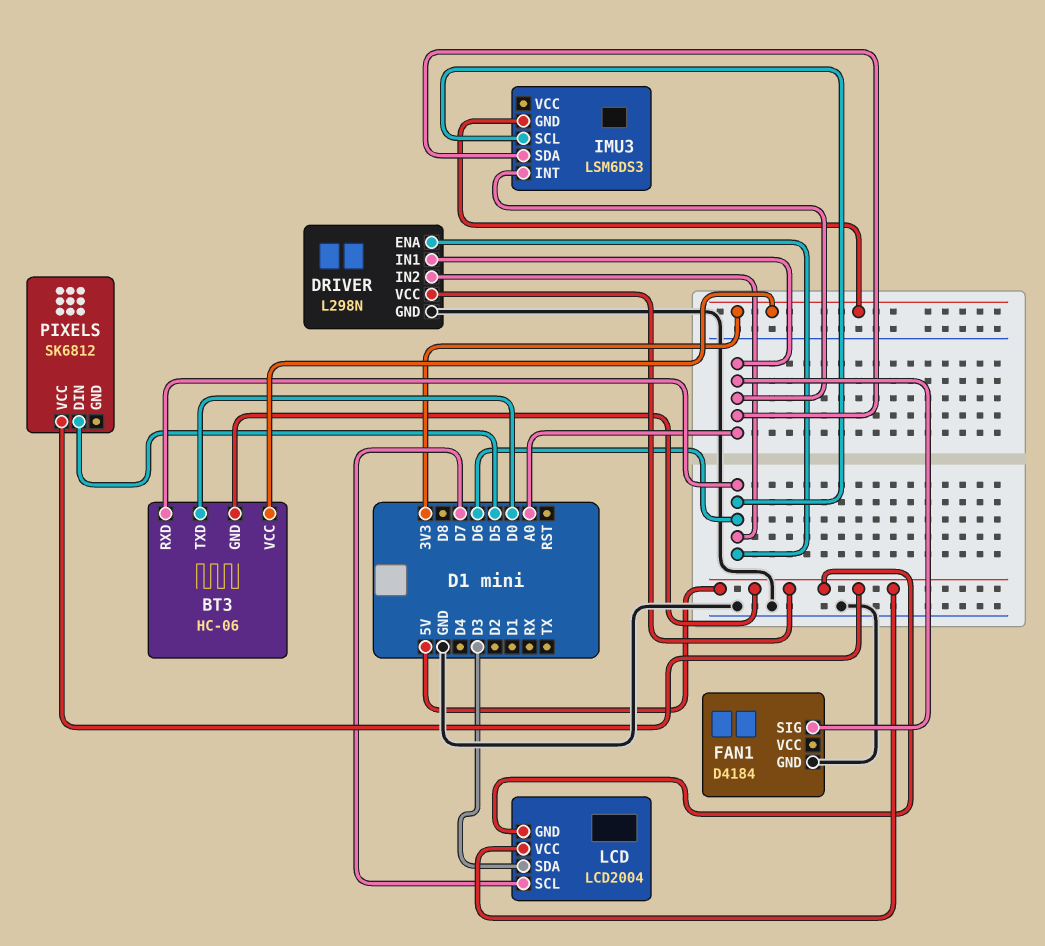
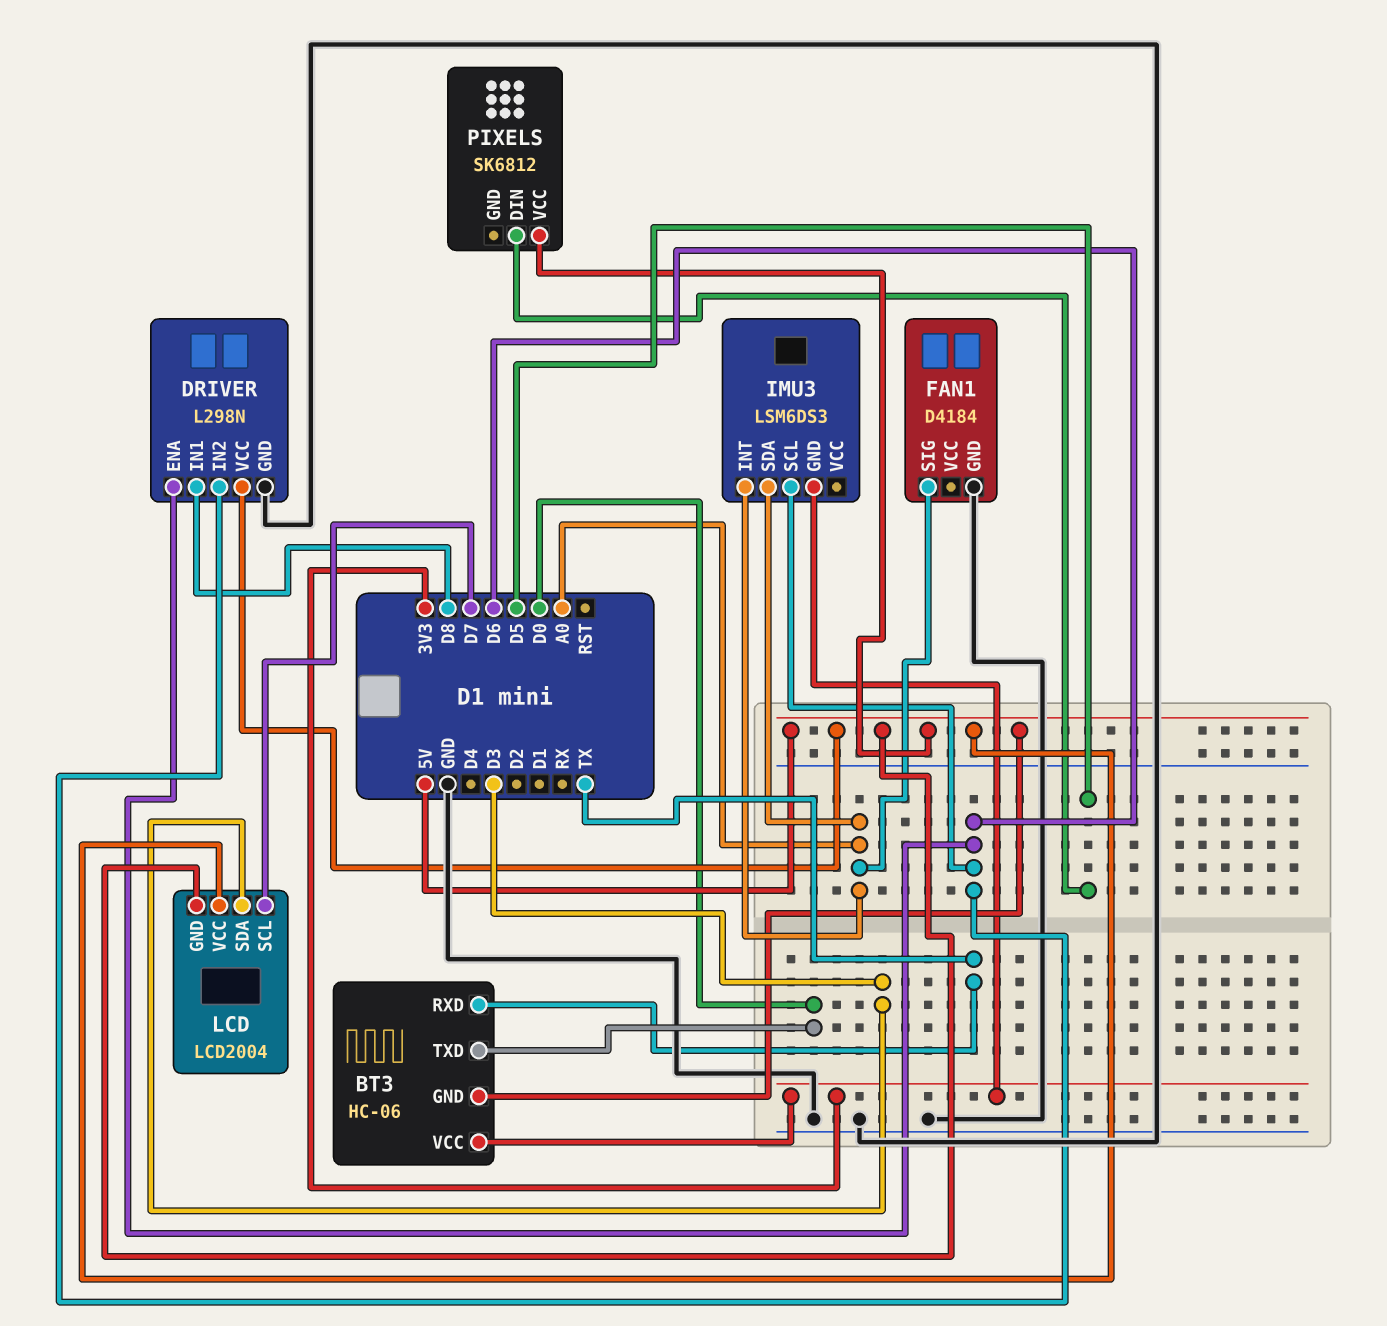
BT3 pin RXD: D6 -> TX
DRIVER pin IN1: A0 -> D8

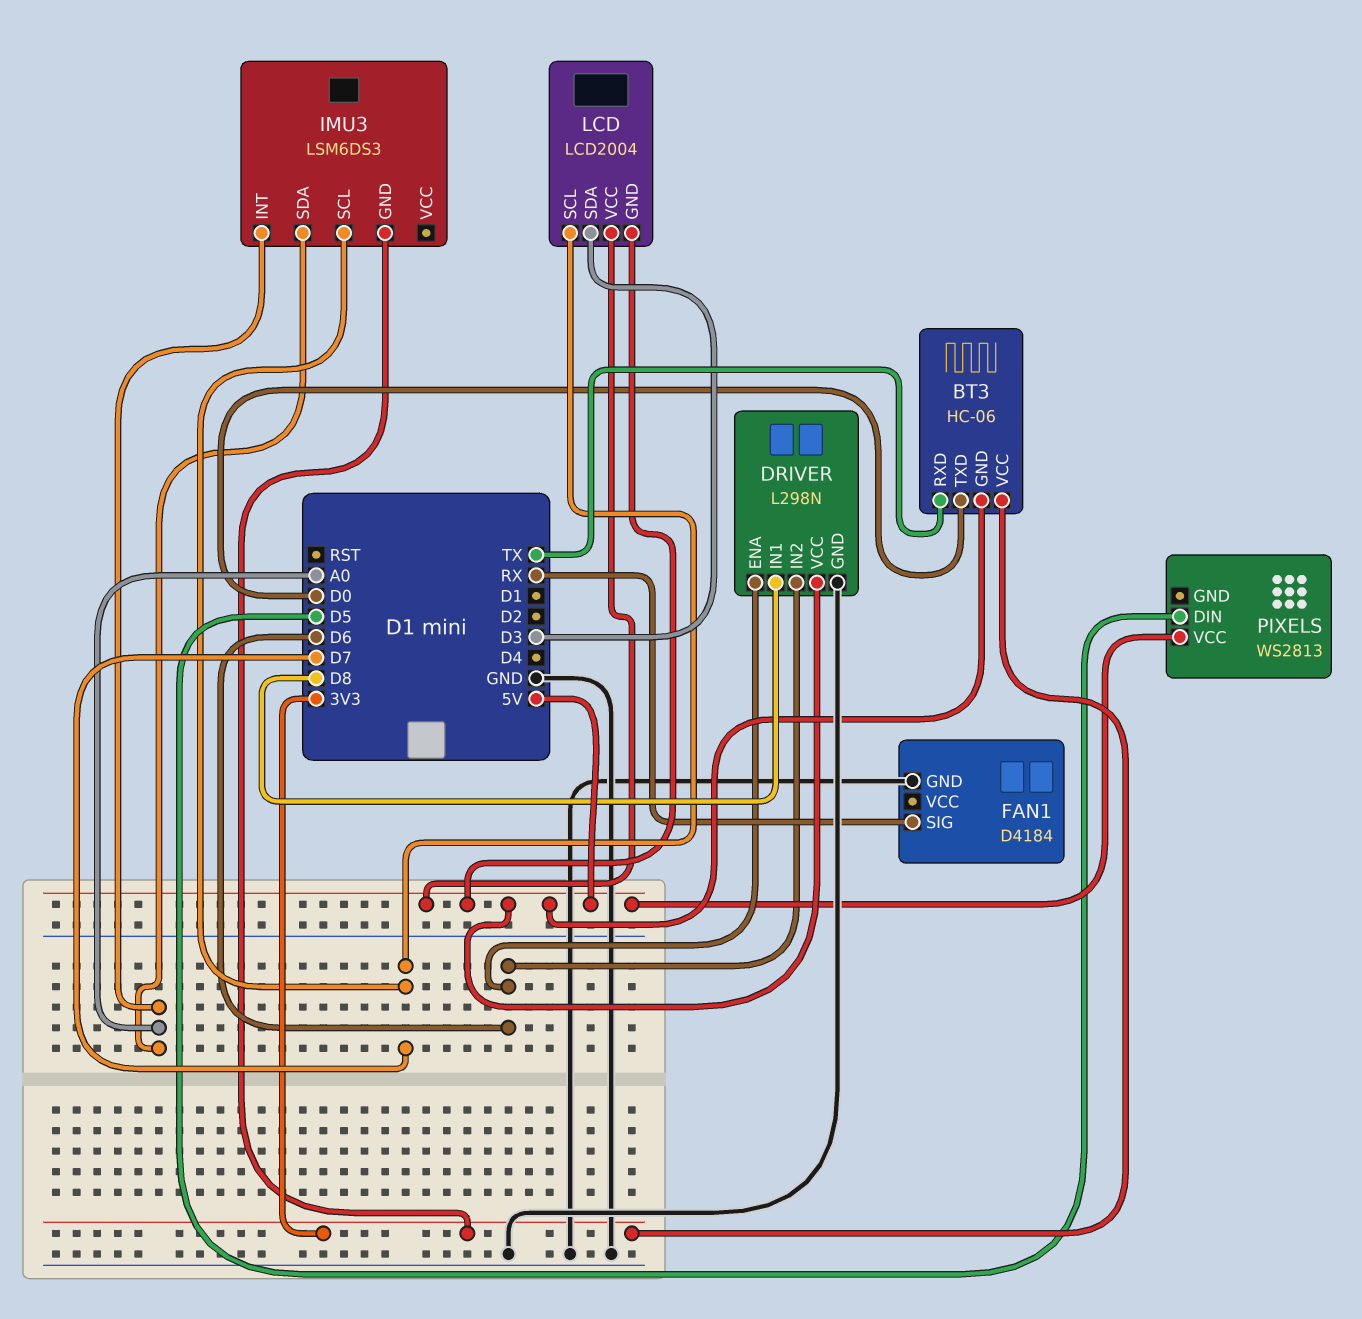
FAN1 pin SIG: A0 -> RX
IMU3 pin SCL: D6 -> D7
PIXELS: SK6812 -> WS2813

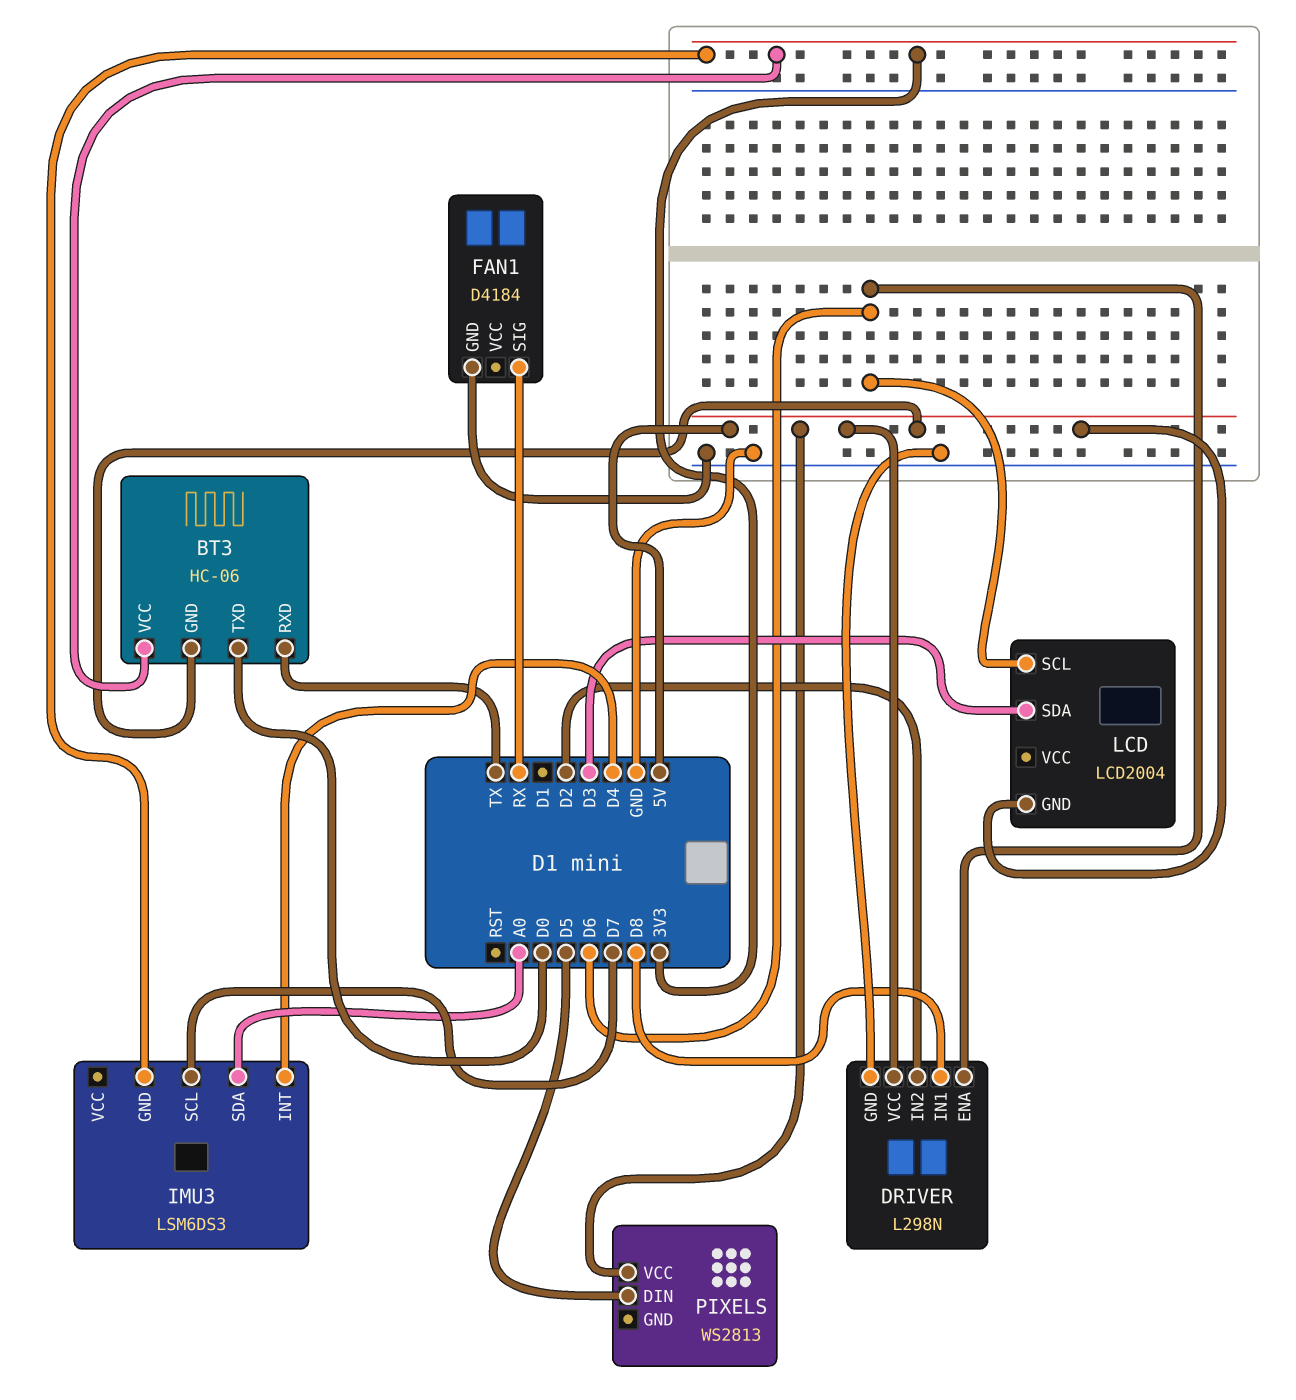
DRIVER pin IN2: D6 -> D2
IMU3 pin INT: A0 -> D4
LCD pin SCL: D7 -> D6
LCD pin VCC: 5V -> none

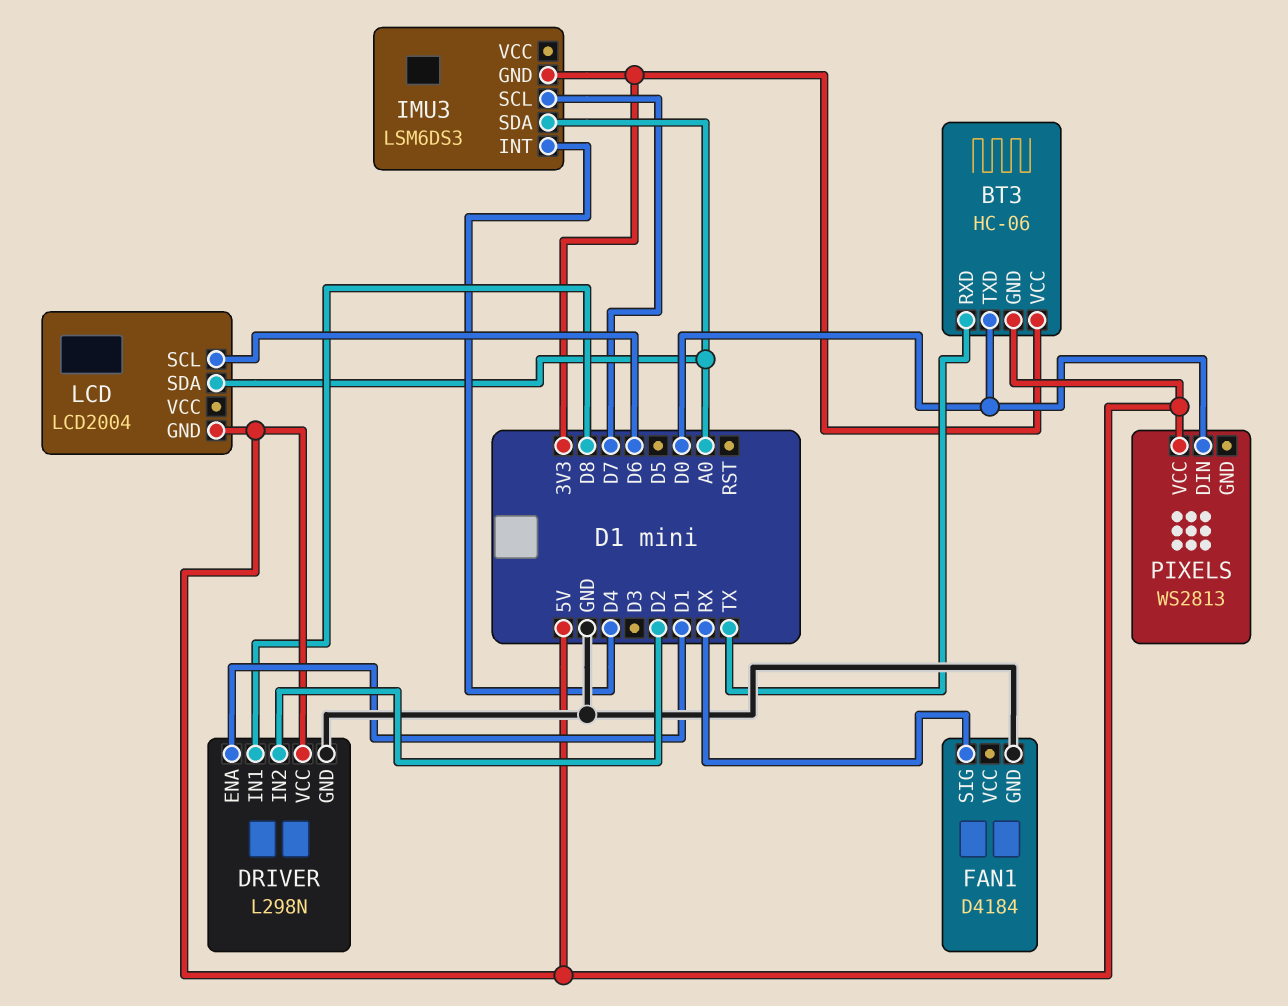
DRIVER pin ENA: D6 -> D1
LCD pin SDA: D3 -> A0
PIXELS pin DIN: D5 -> D0

